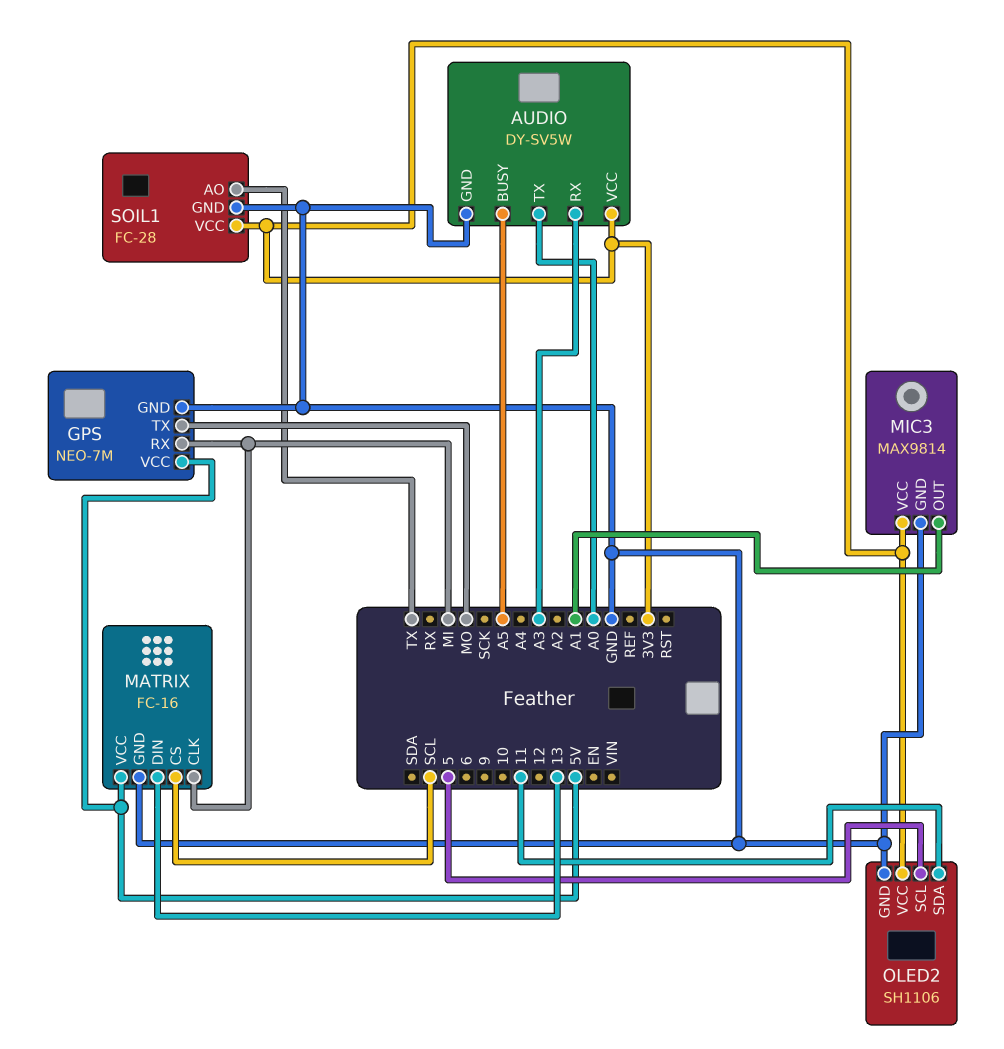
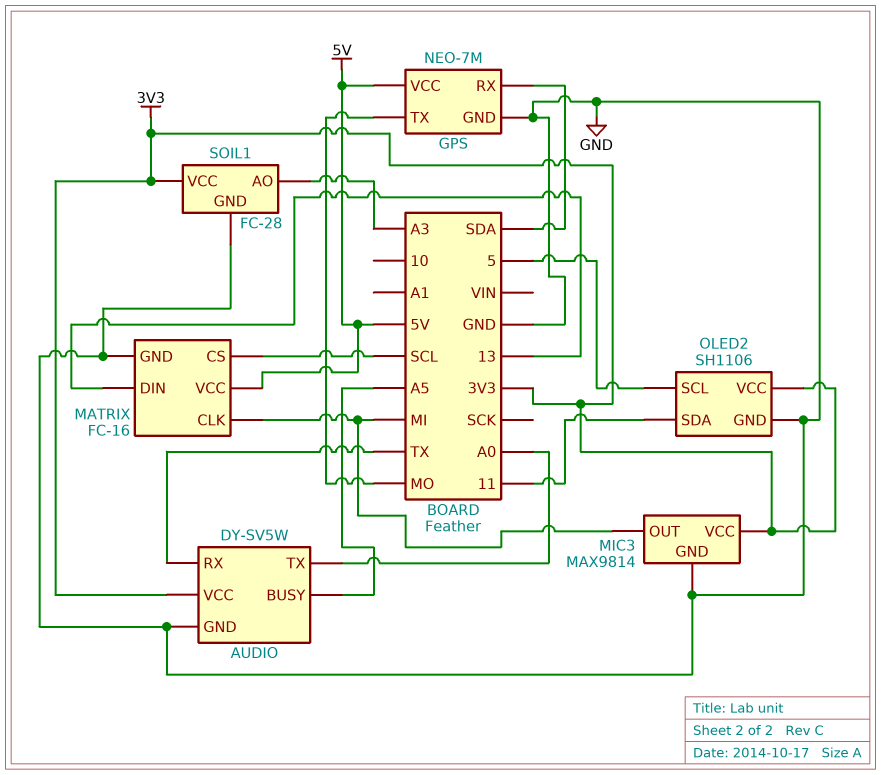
AUDIO pin RX: A3 -> TX
GPS pin RX: MI -> SDA
MIC3 pin OUT: A1 -> MI
SOIL1 pin AO: TX -> A3

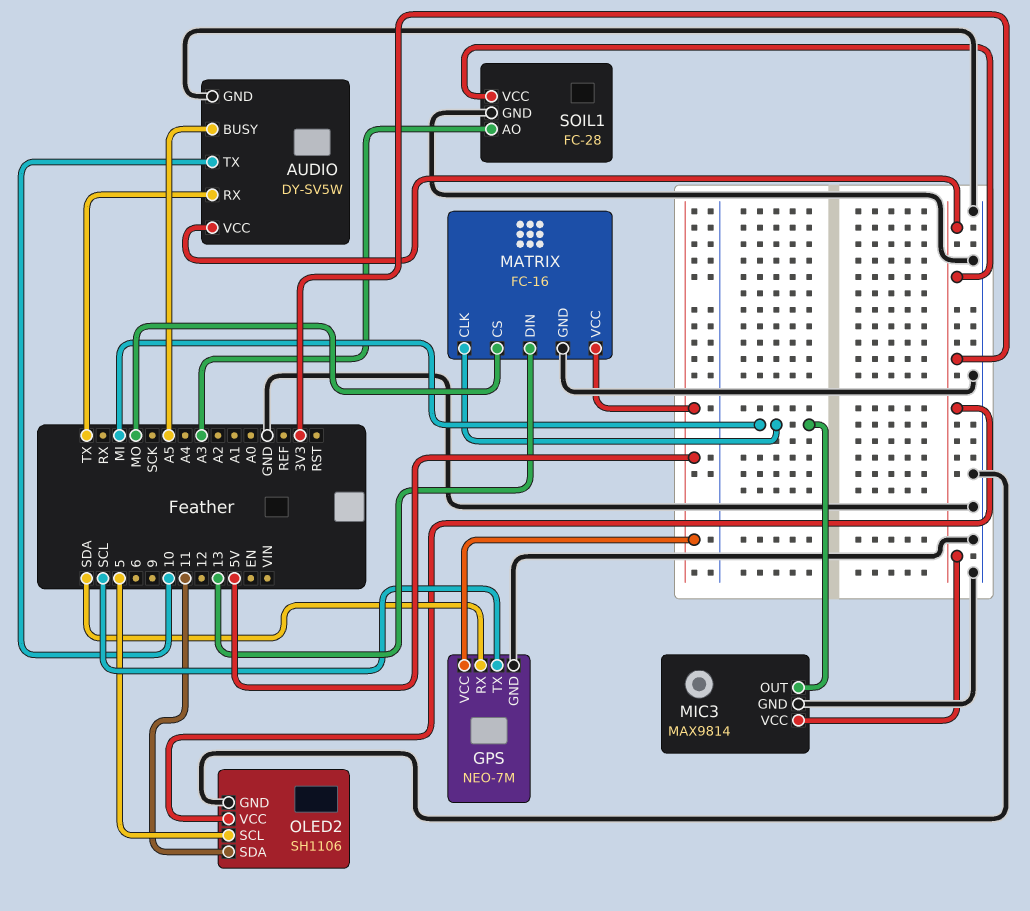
AUDIO pin TX: A0 -> 10
GPS pin TX: MO -> SCL
MATRIX pin CS: SCL -> MO

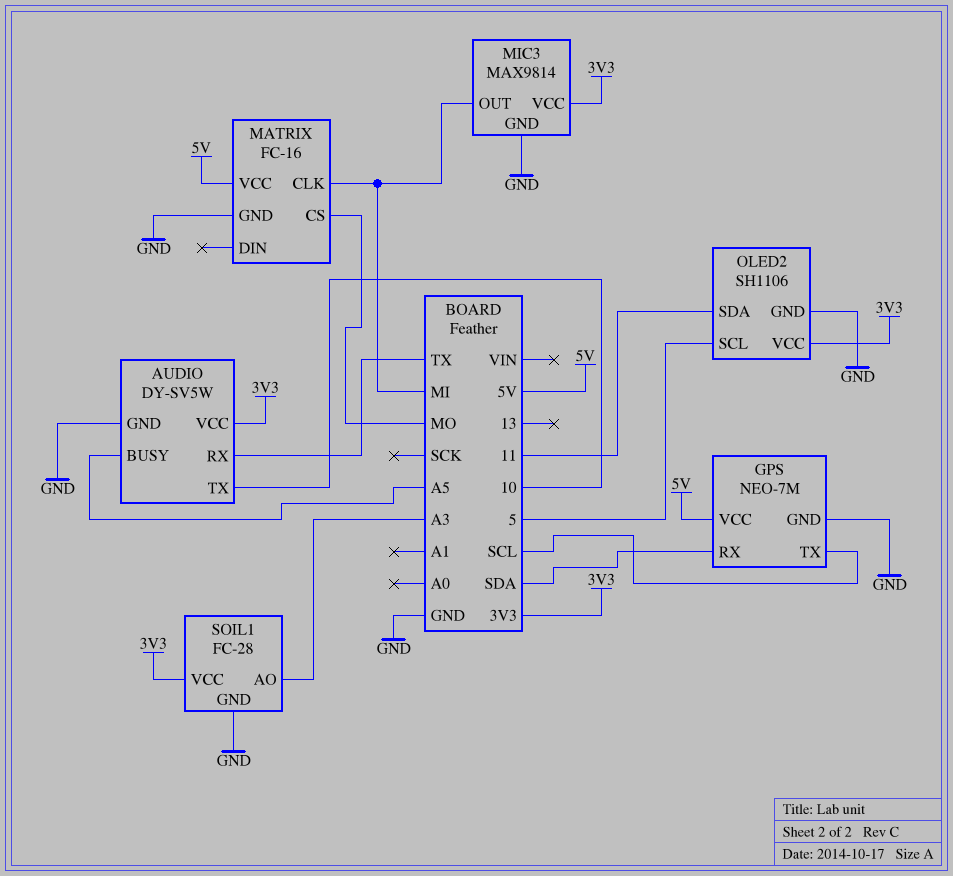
MATRIX pin DIN: 13 -> none

